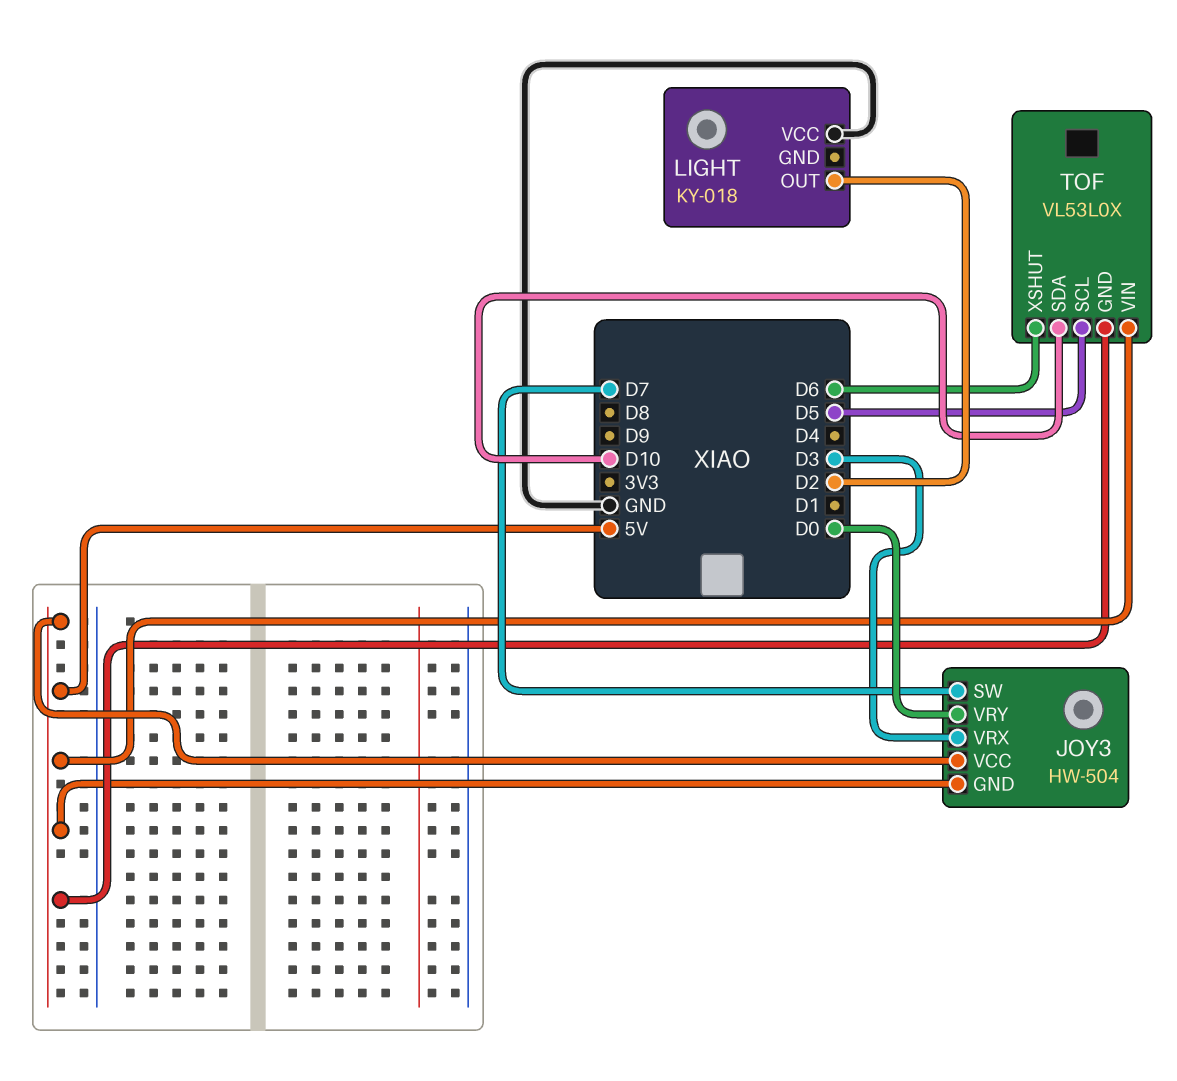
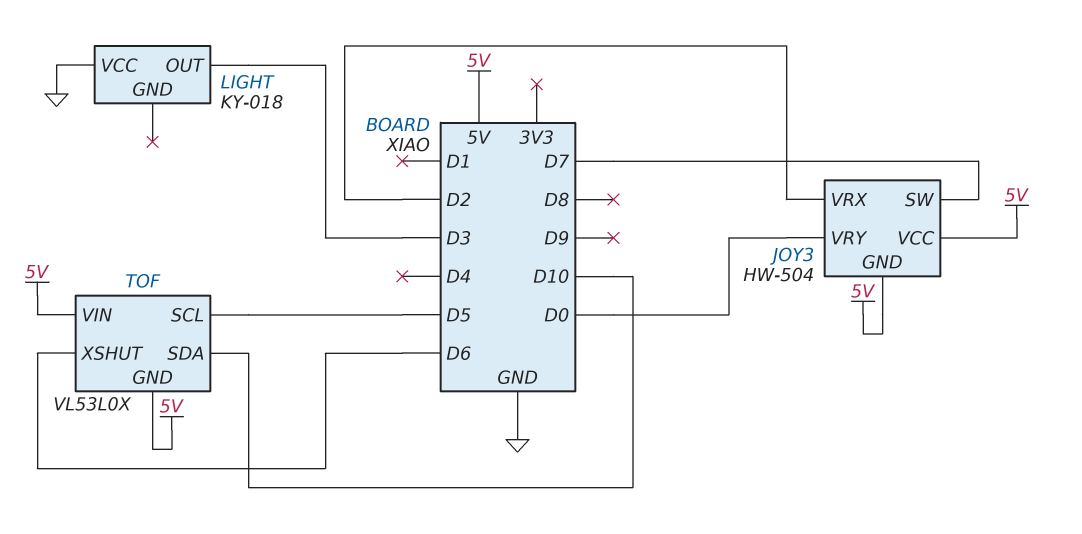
JOY3 pin VRX: D3 -> D2
LIGHT pin OUT: D2 -> D3

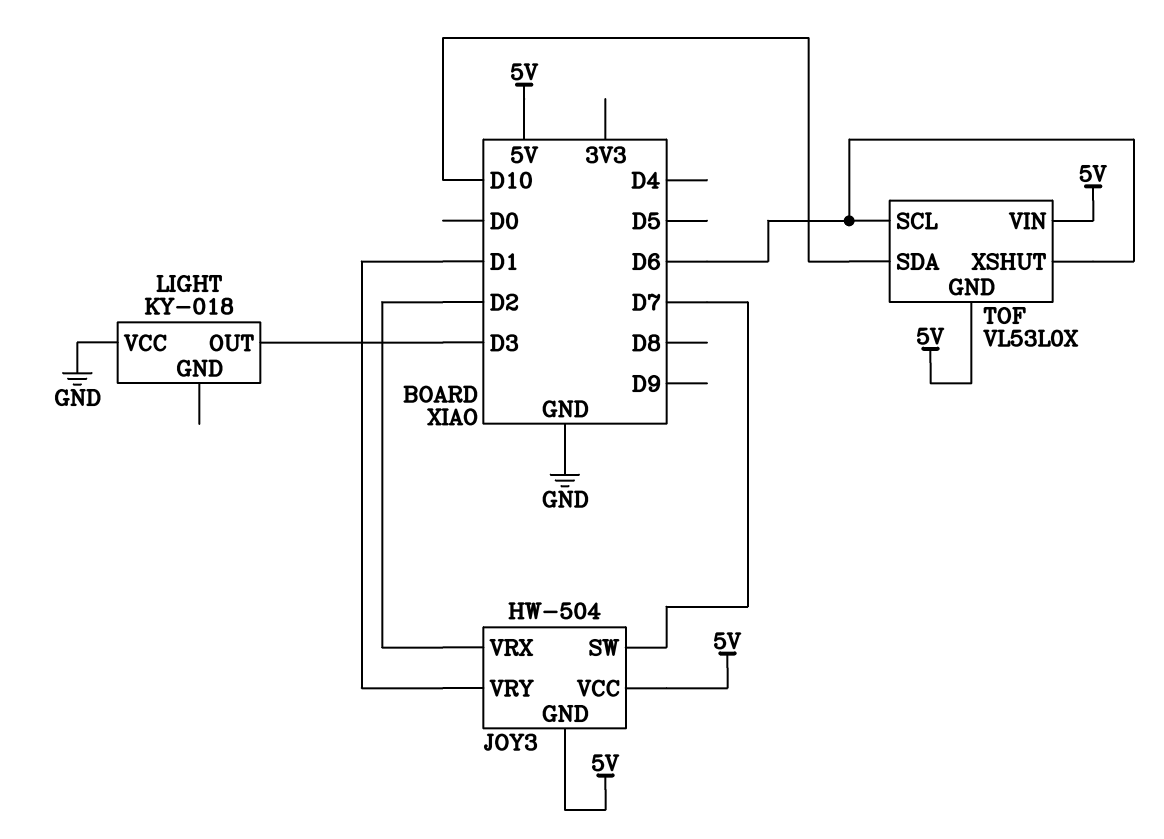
JOY3 pin VRY: D0 -> D1
TOF pin SCL: D5 -> D6

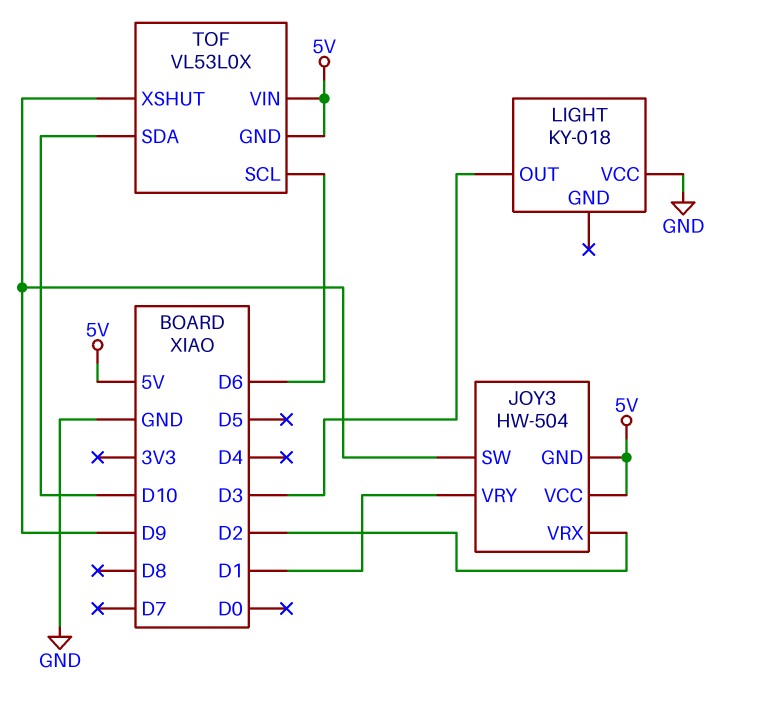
JOY3 pin SW: D7 -> D9
TOF pin XSHUT: D6 -> D9

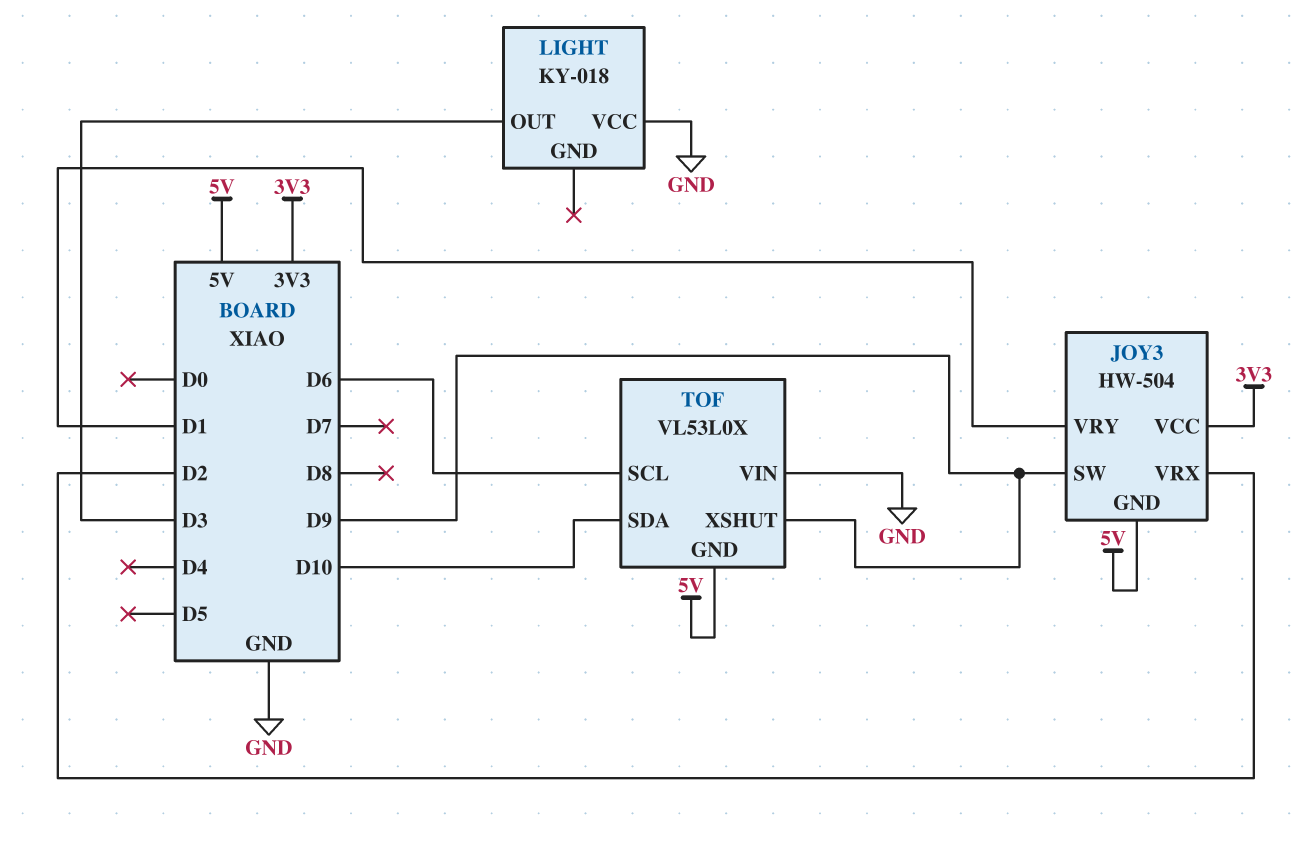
JOY3 pin VCC: 5V -> 3V3
TOF pin VIN: 5V -> GND

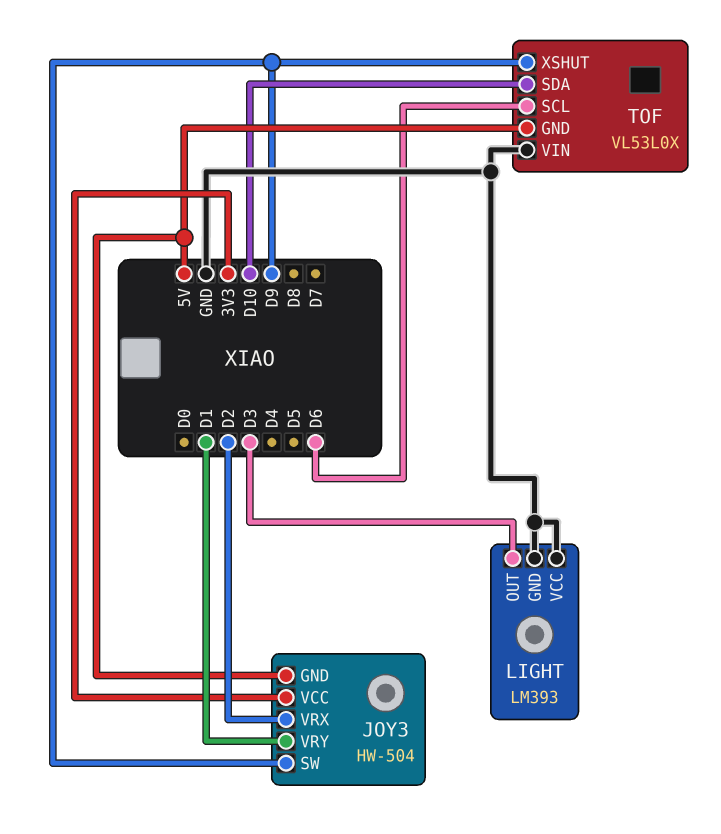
LIGHT: KY-018 -> LM393
LIGHT pin GND: none -> GND

